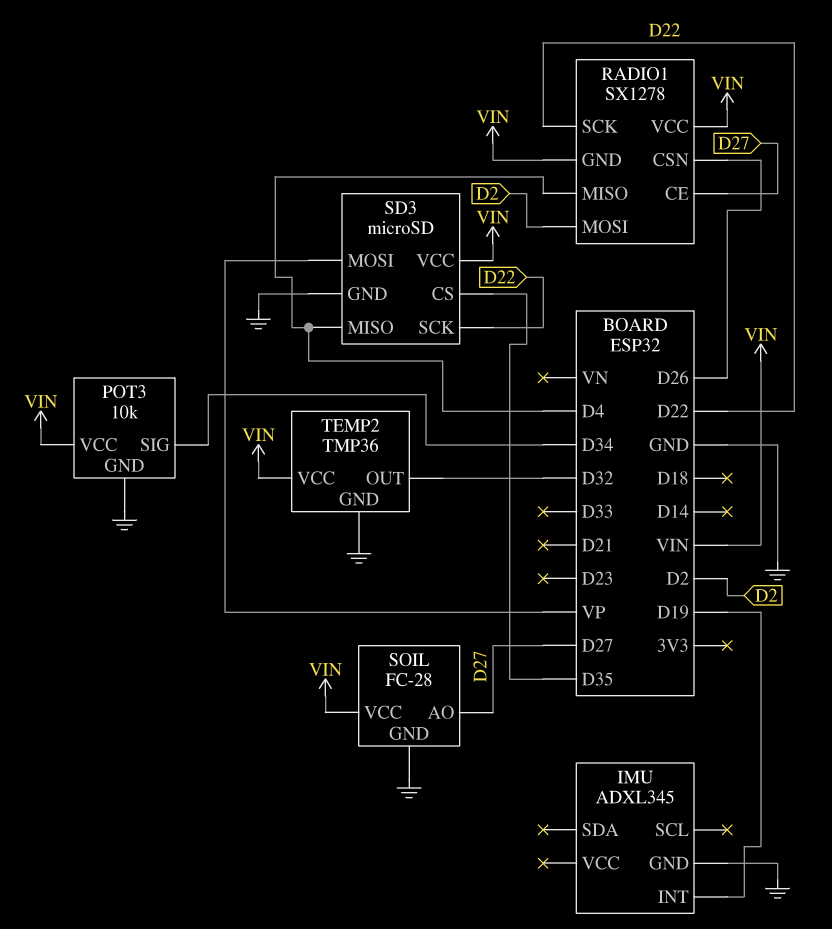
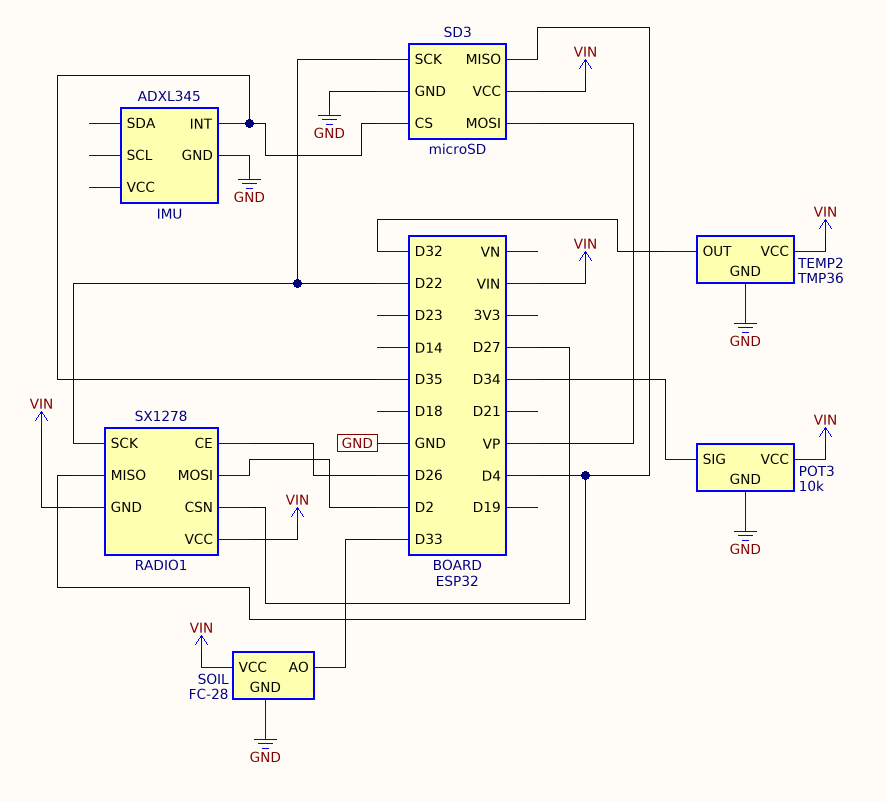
IMU pin INT: D19 -> D35
RADIO1 pin CE: D27 -> D26
RADIO1 pin CSN: D26 -> D27
SOIL pin AO: D27 -> D33

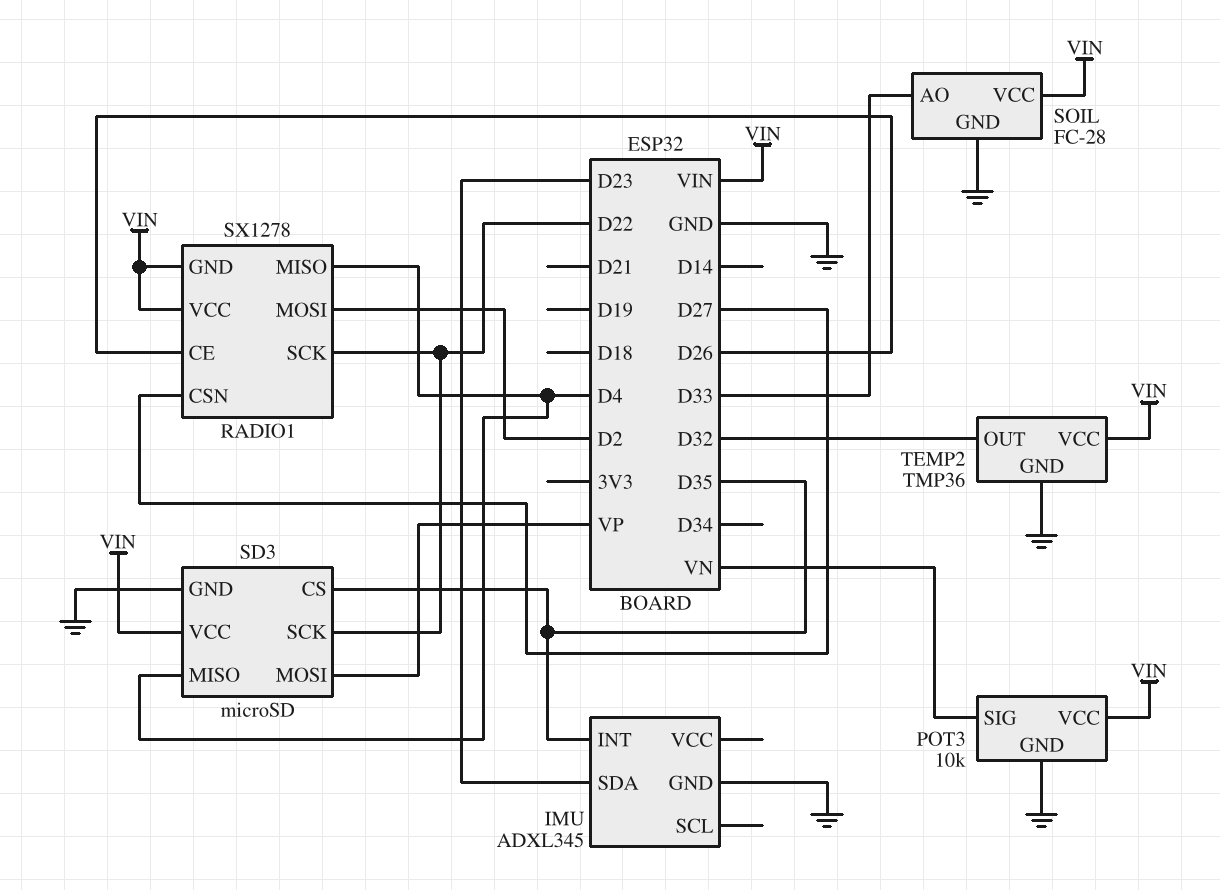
IMU pin SDA: none -> D23
POT3 pin SIG: D34 -> VN

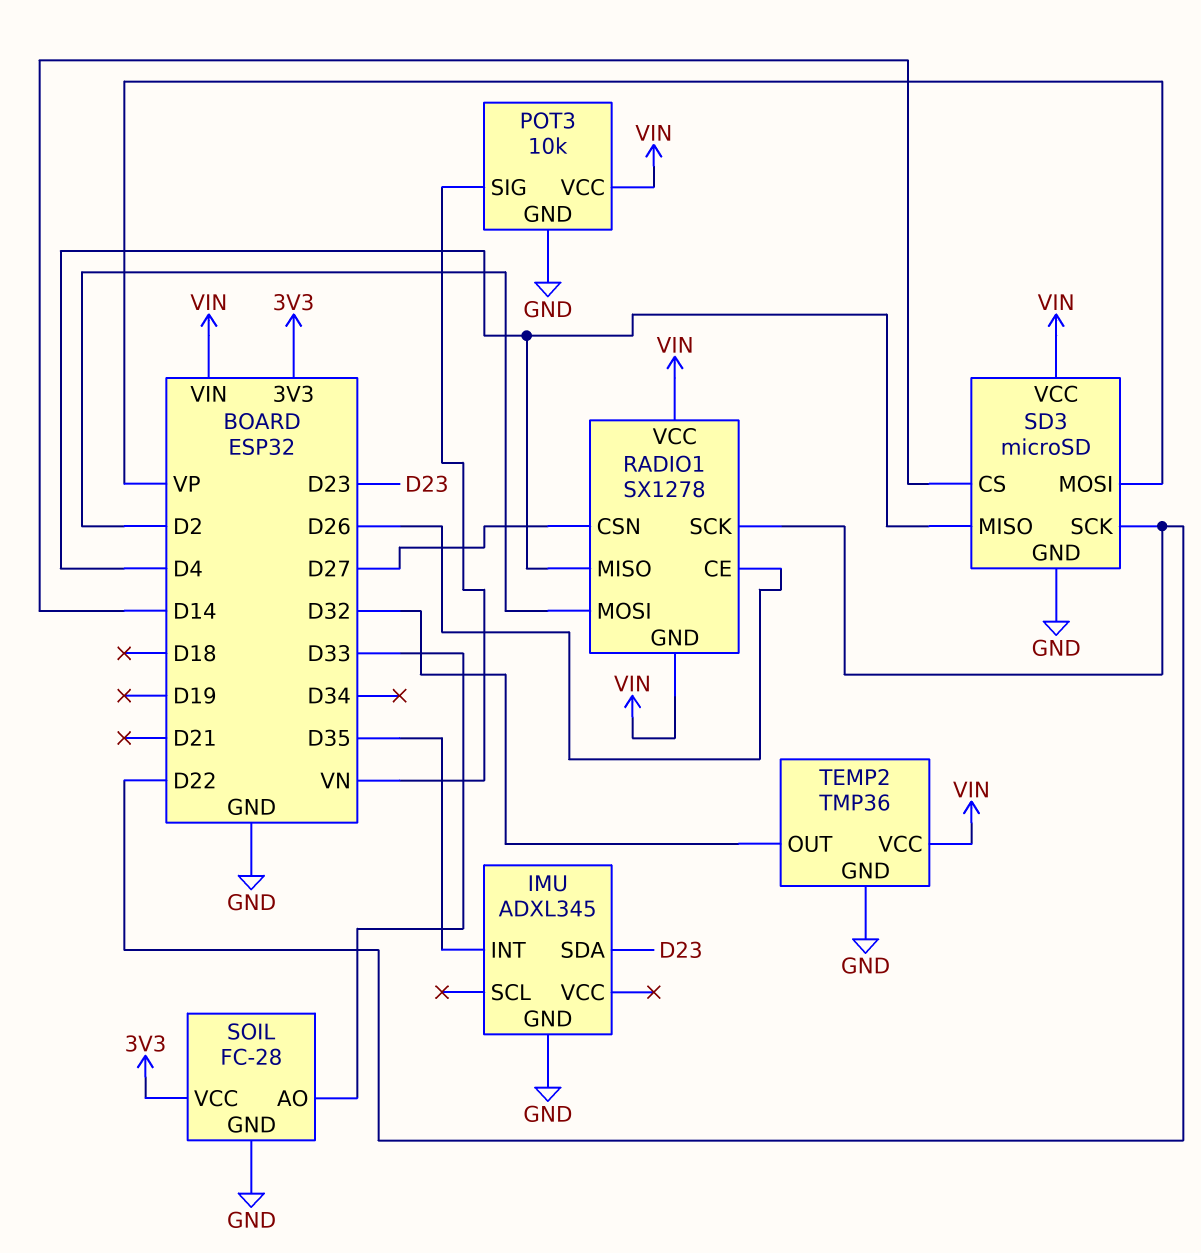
SD3 pin CS: D35 -> D14
SOIL pin VCC: VIN -> 3V3

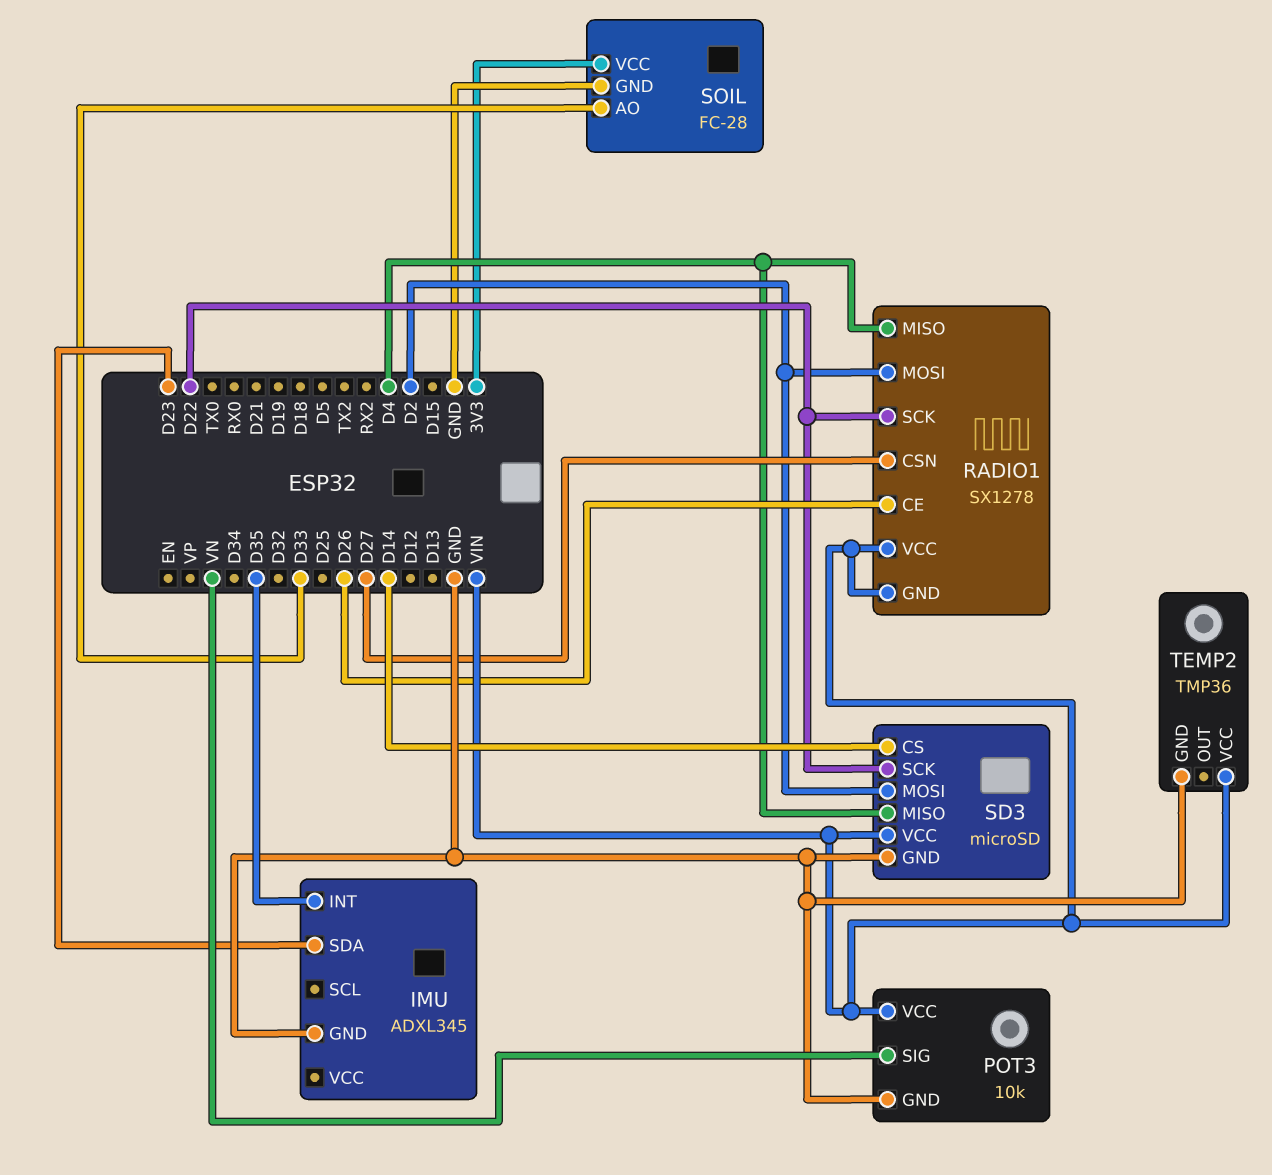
SD3 pin MOSI: VP -> D2
TEMP2 pin OUT: D32 -> none

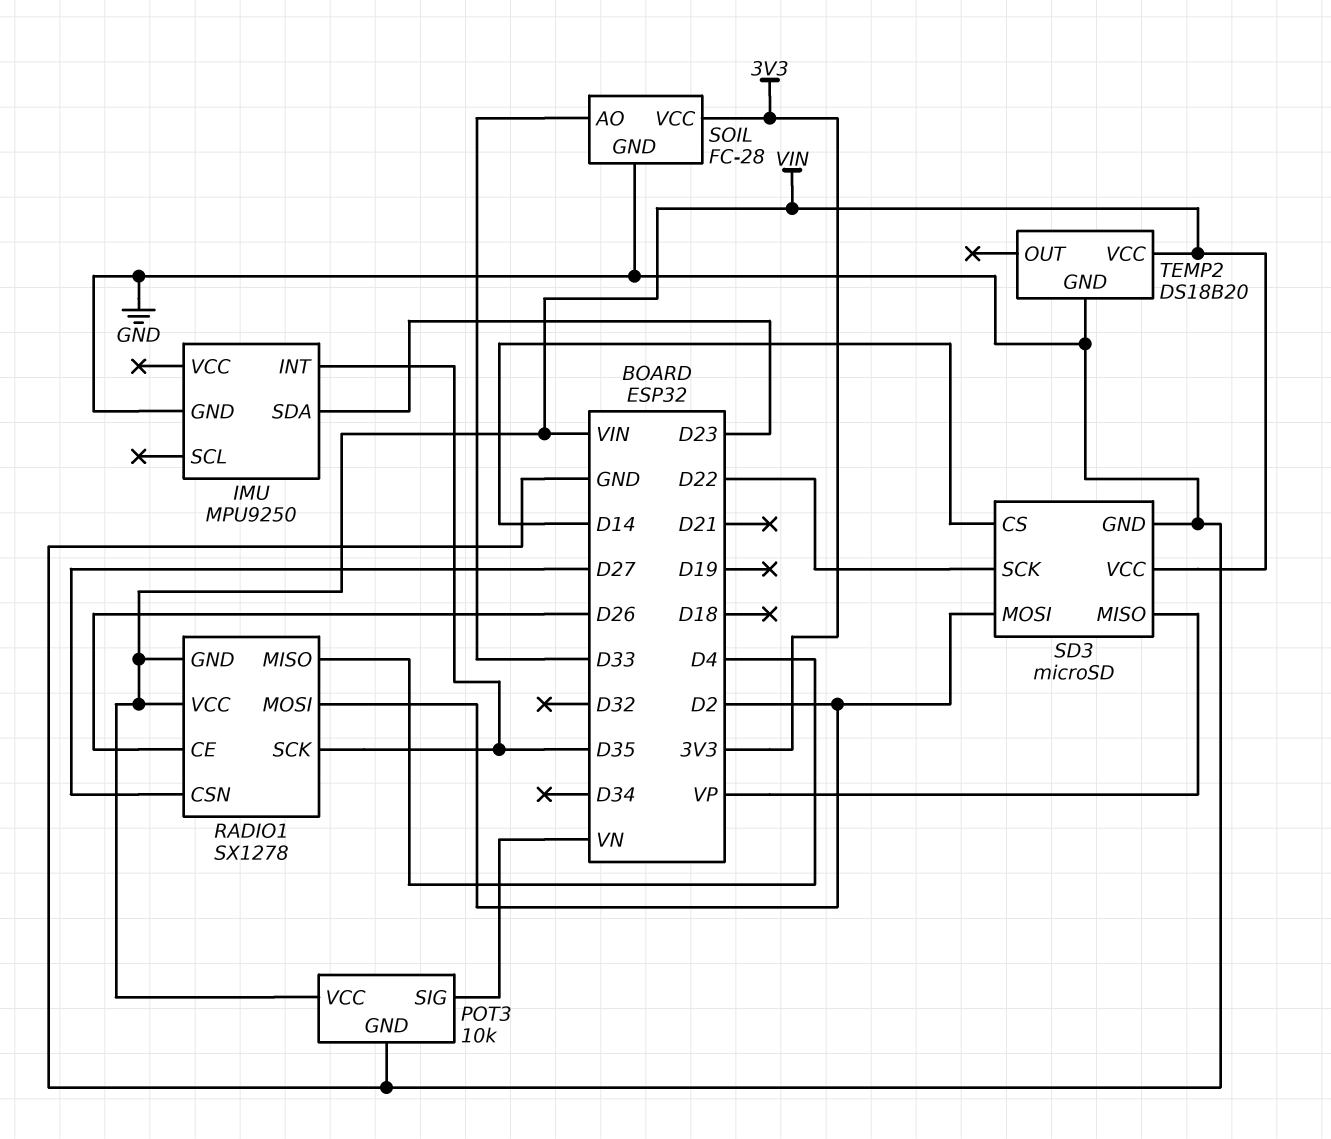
IMU: ADXL345 -> MPU9250
RADIO1 pin SCK: D22 -> D35
SD3 pin MISO: D4 -> VP
TEMP2: TMP36 -> DS18B20

